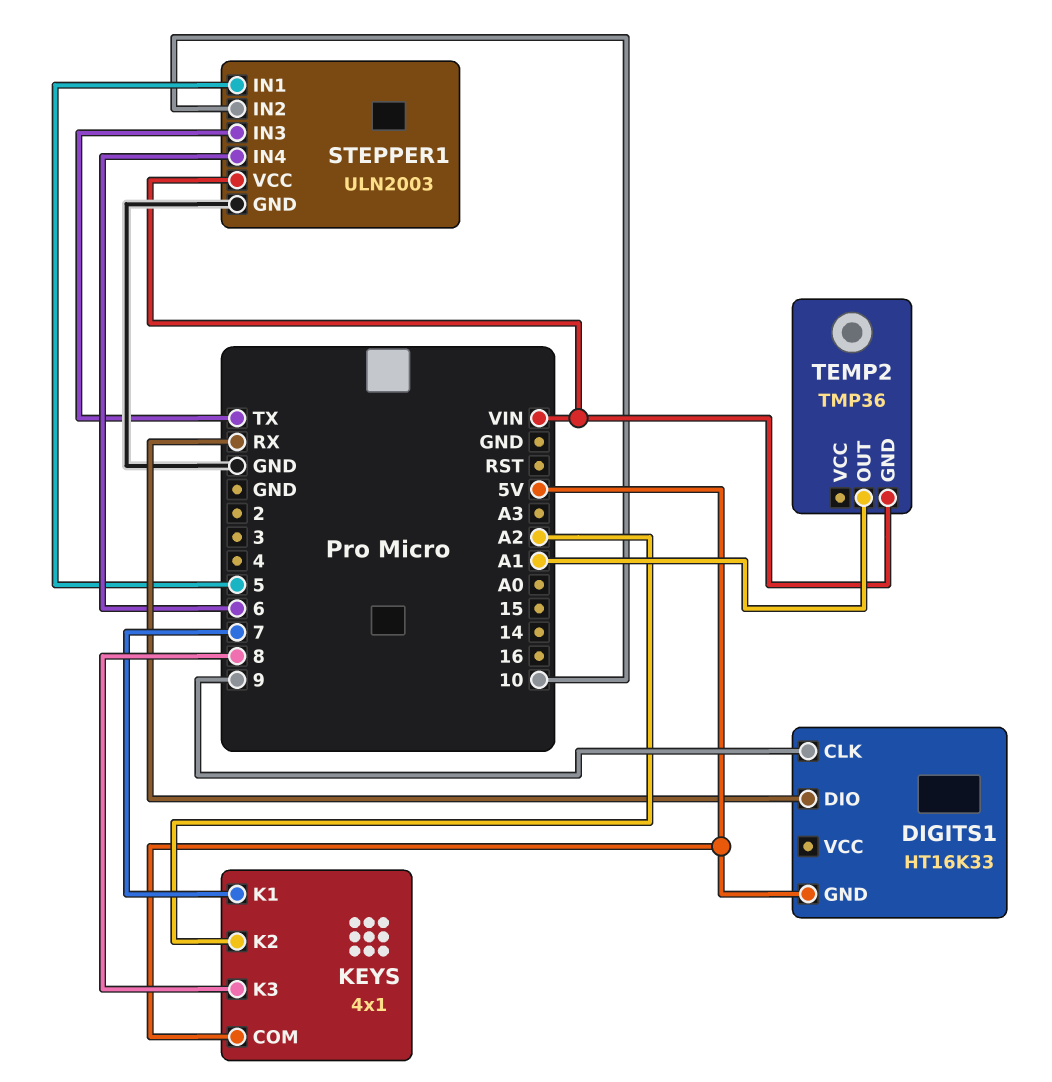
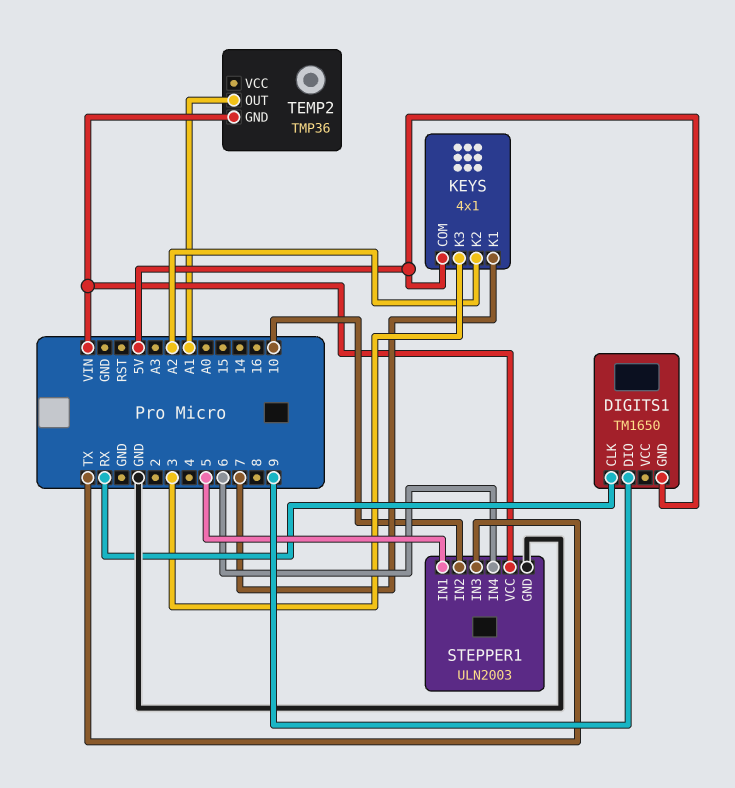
DIGITS1: HT16K33 -> TM1650
DIGITS1 pin CLK: 9 -> RX
DIGITS1 pin DIO: RX -> 9
KEYS pin K3: 8 -> 3

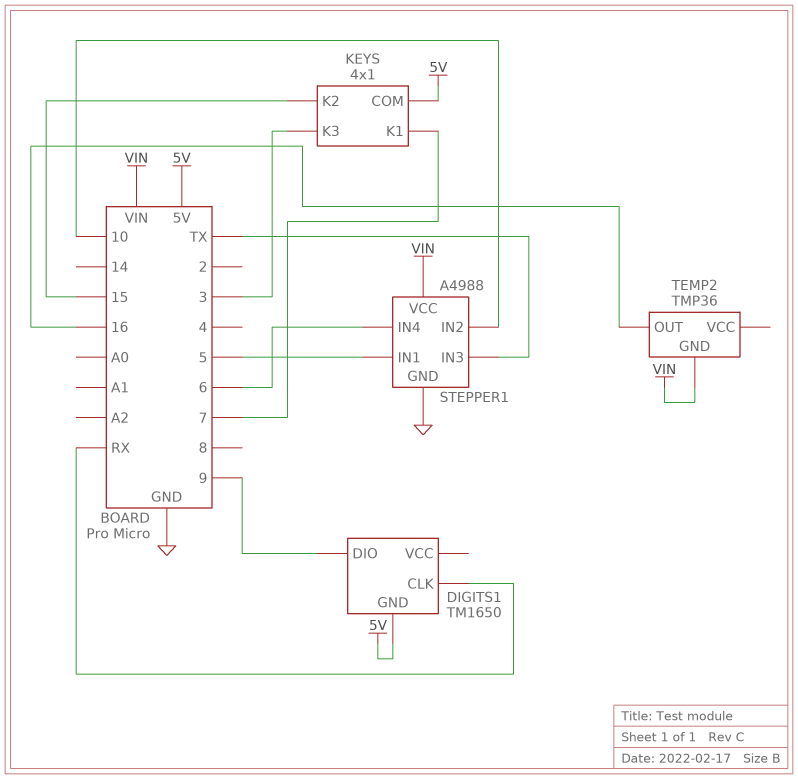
KEYS pin K2: A2 -> 15
STEPPER1: ULN2003 -> A4988
TEMP2 pin OUT: A1 -> 16

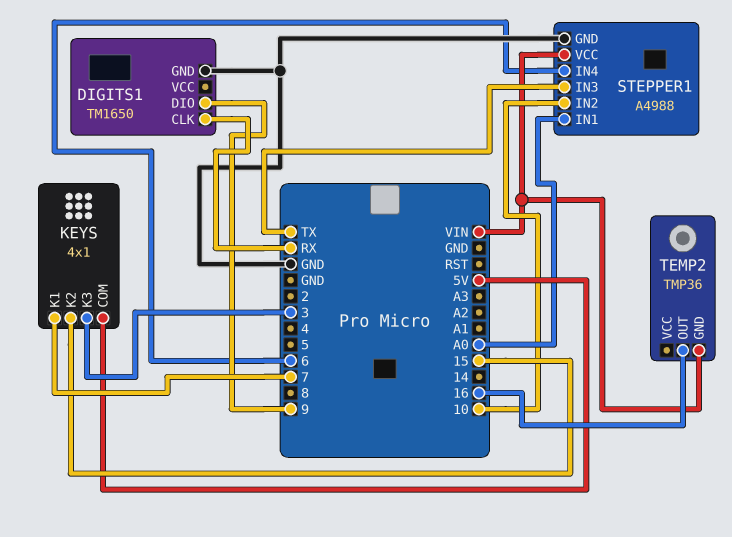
DIGITS1 pin GND: 5V -> GND
STEPPER1 pin IN1: 5 -> A0

